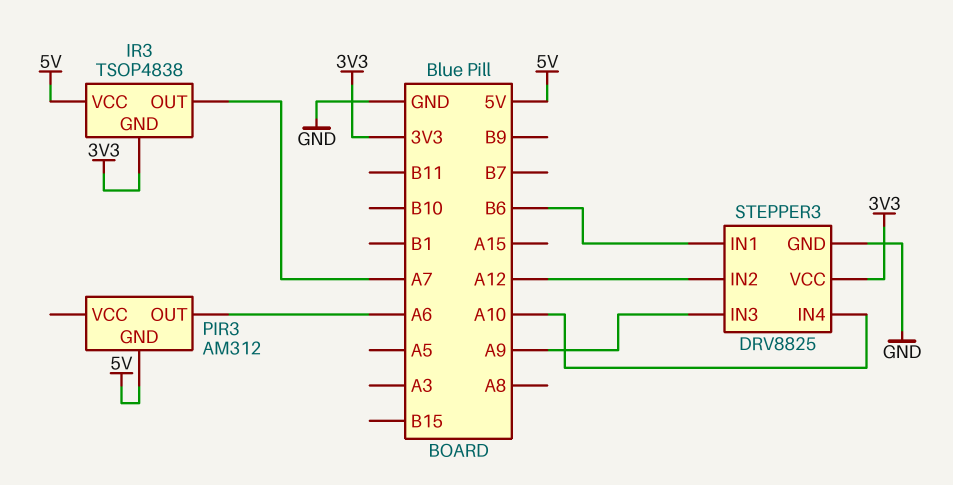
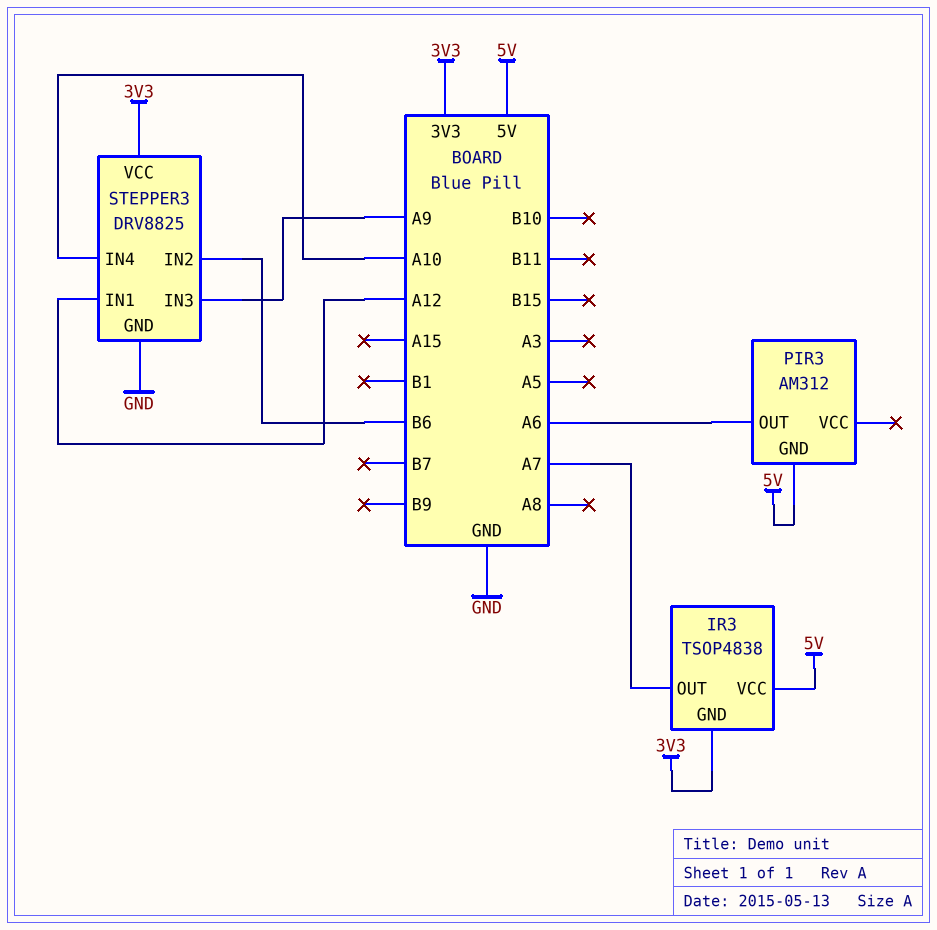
STEPPER3 pin IN1: B6 -> A12
STEPPER3 pin IN2: A12 -> B6

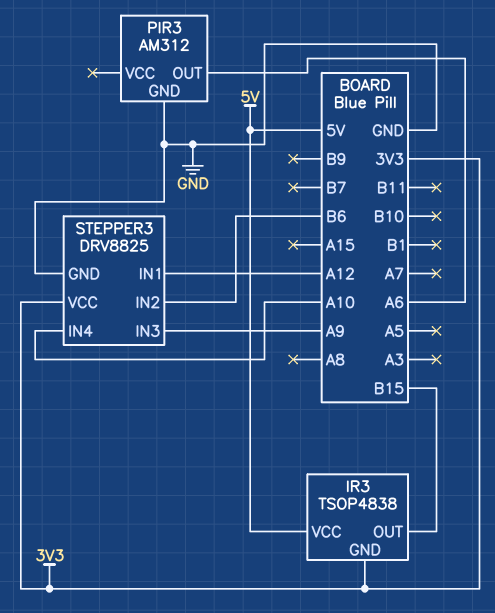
IR3 pin OUT: A7 -> B15
PIR3 pin GND: 5V -> GND

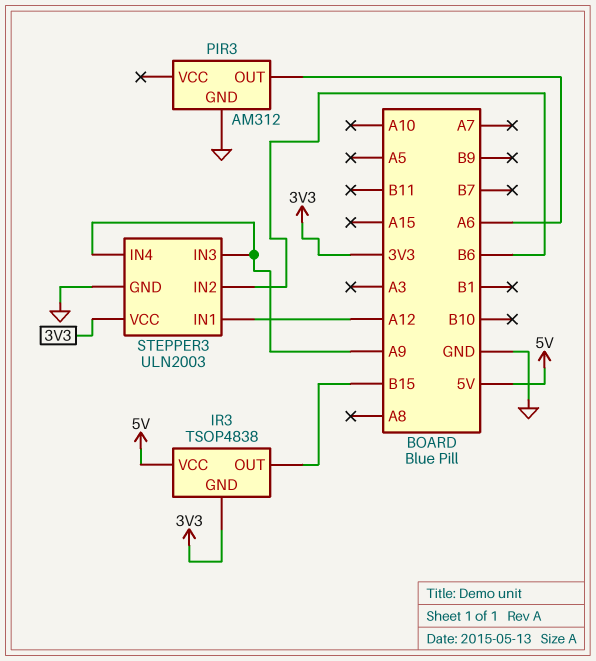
STEPPER3: DRV8825 -> ULN2003
STEPPER3 pin IN4: A10 -> A9

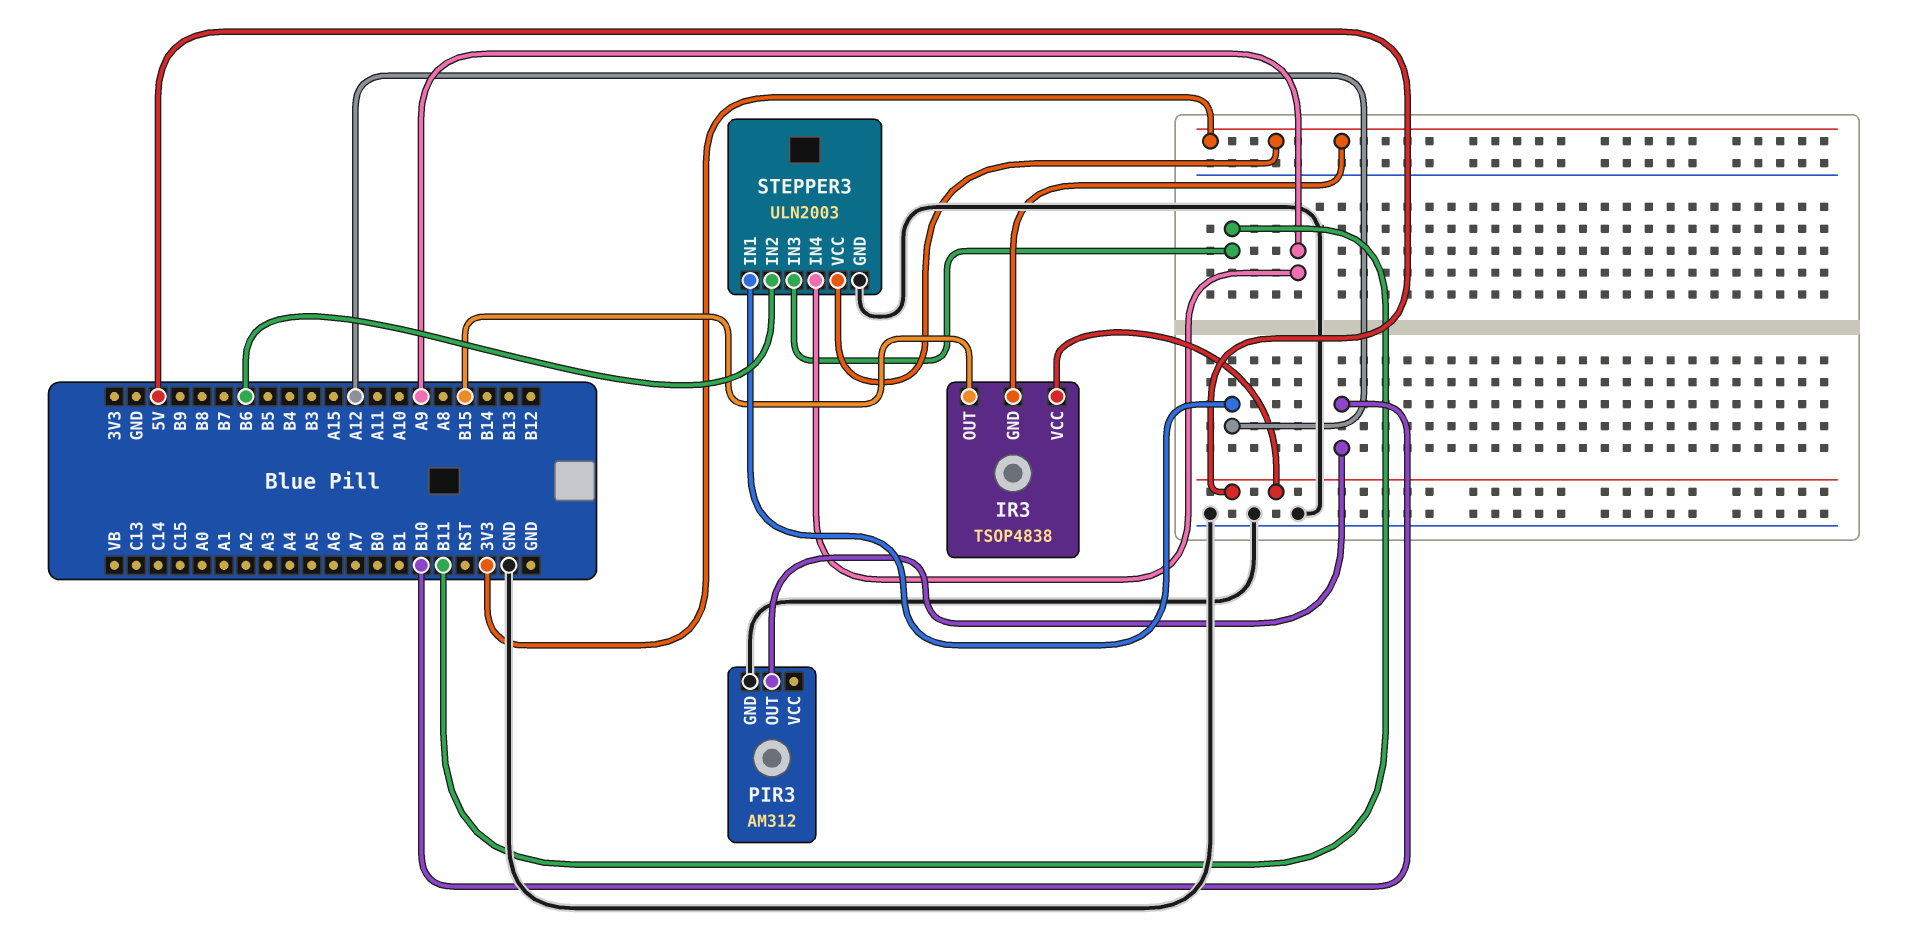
PIR3 pin OUT: A6 -> B10
STEPPER3 pin IN3: A9 -> B11

